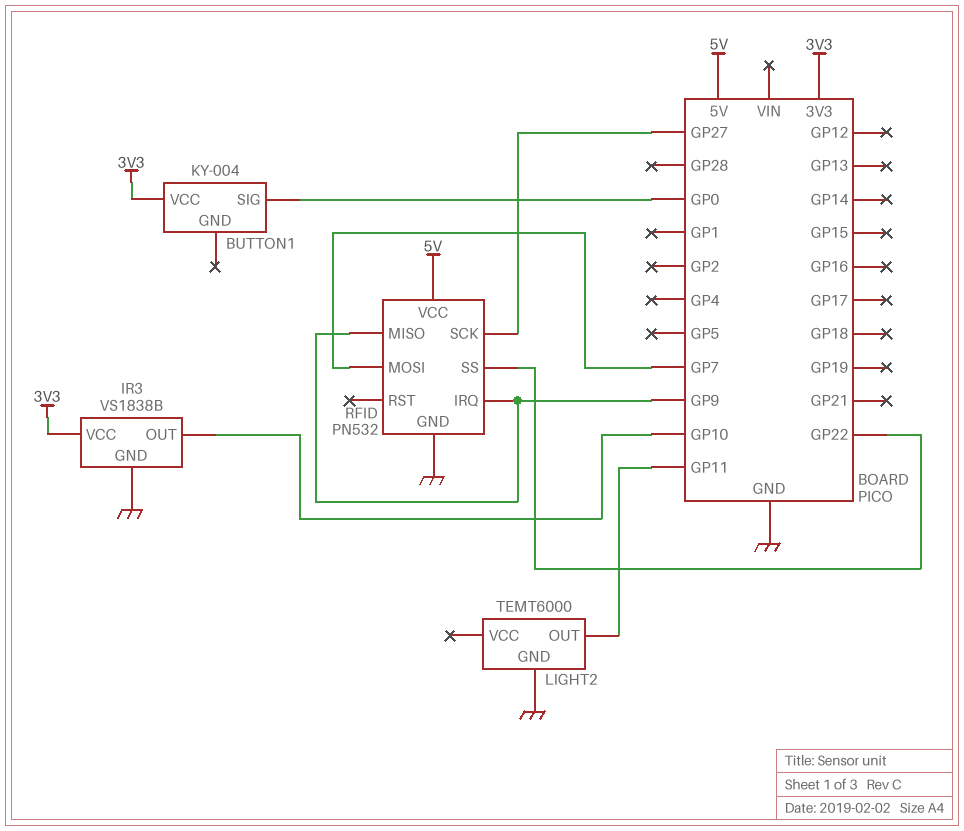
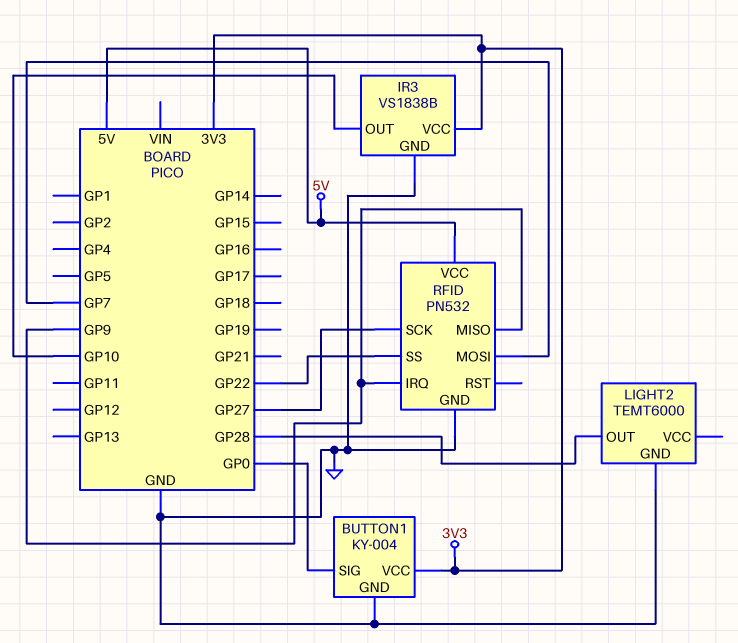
BUTTON1 pin GND: none -> GND
LIGHT2 pin OUT: GP11 -> GP28

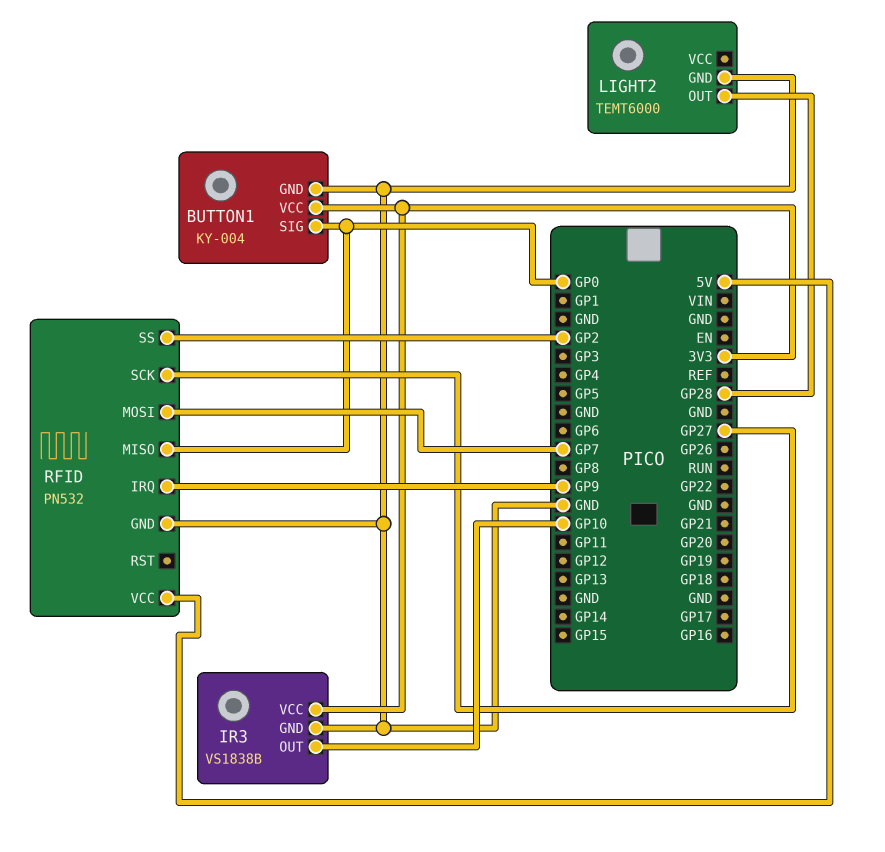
RFID pin MISO: GP9 -> GP0
RFID pin SS: GP22 -> GP2

